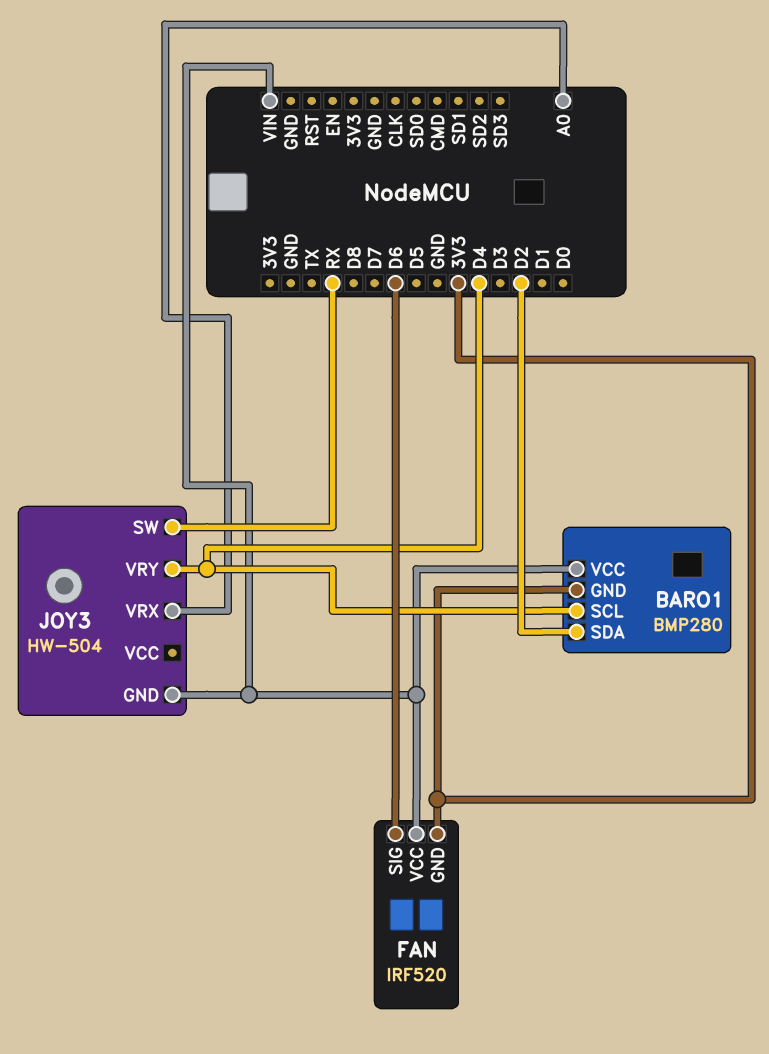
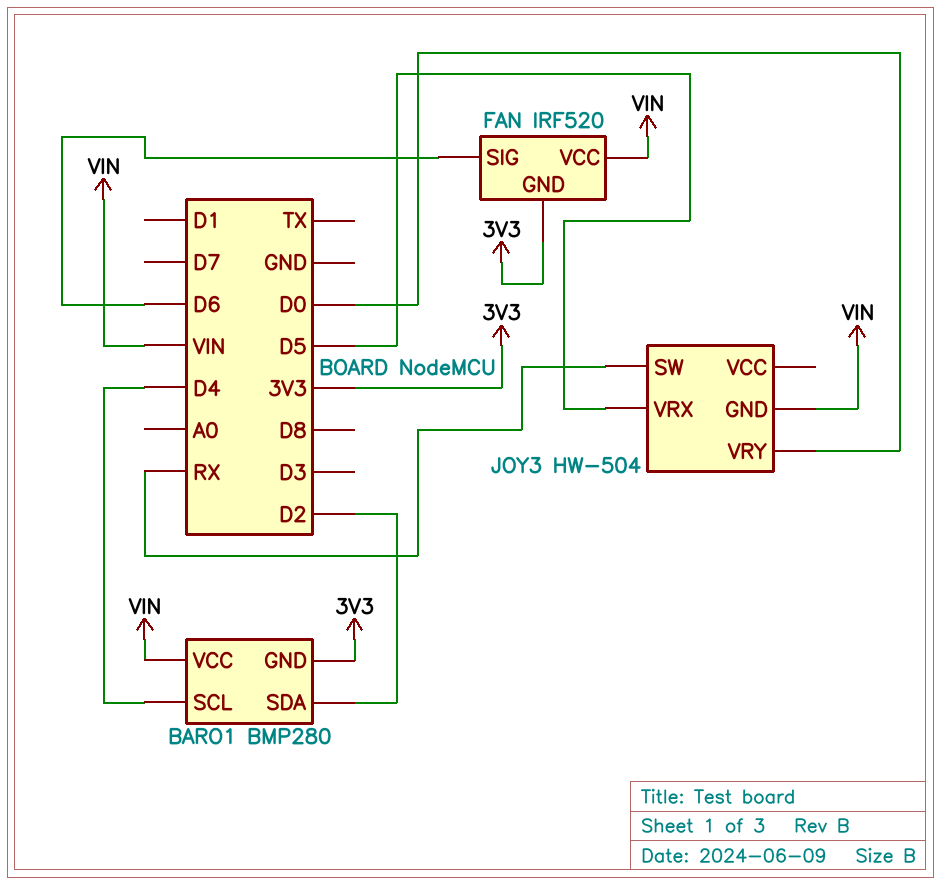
JOY3 pin VRX: A0 -> D5
JOY3 pin VRY: D4 -> D0

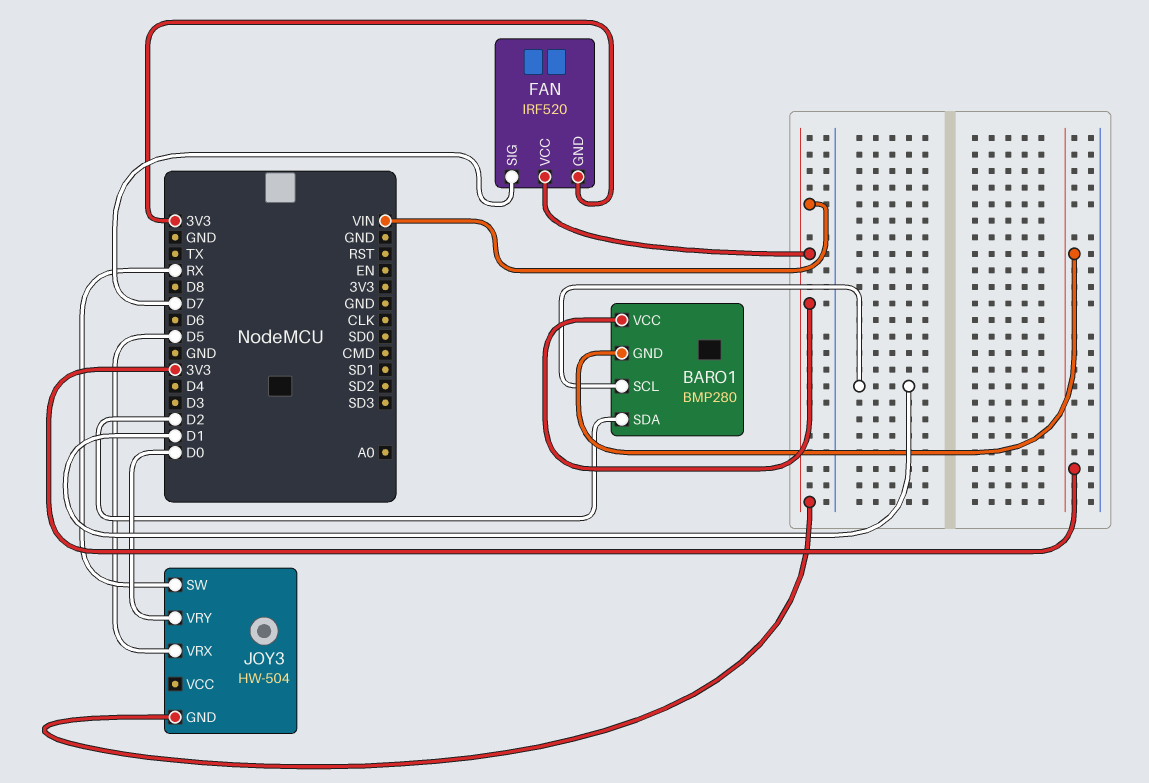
BARO1 pin SCL: D4 -> D1
FAN pin SIG: D6 -> D7

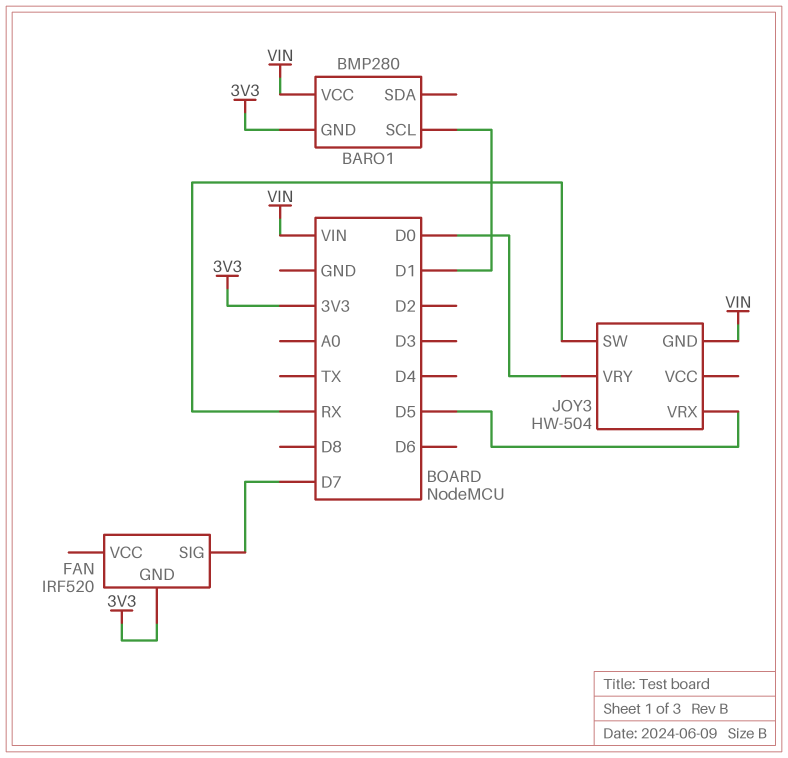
BARO1 pin SDA: D2 -> none
FAN pin VCC: VIN -> none

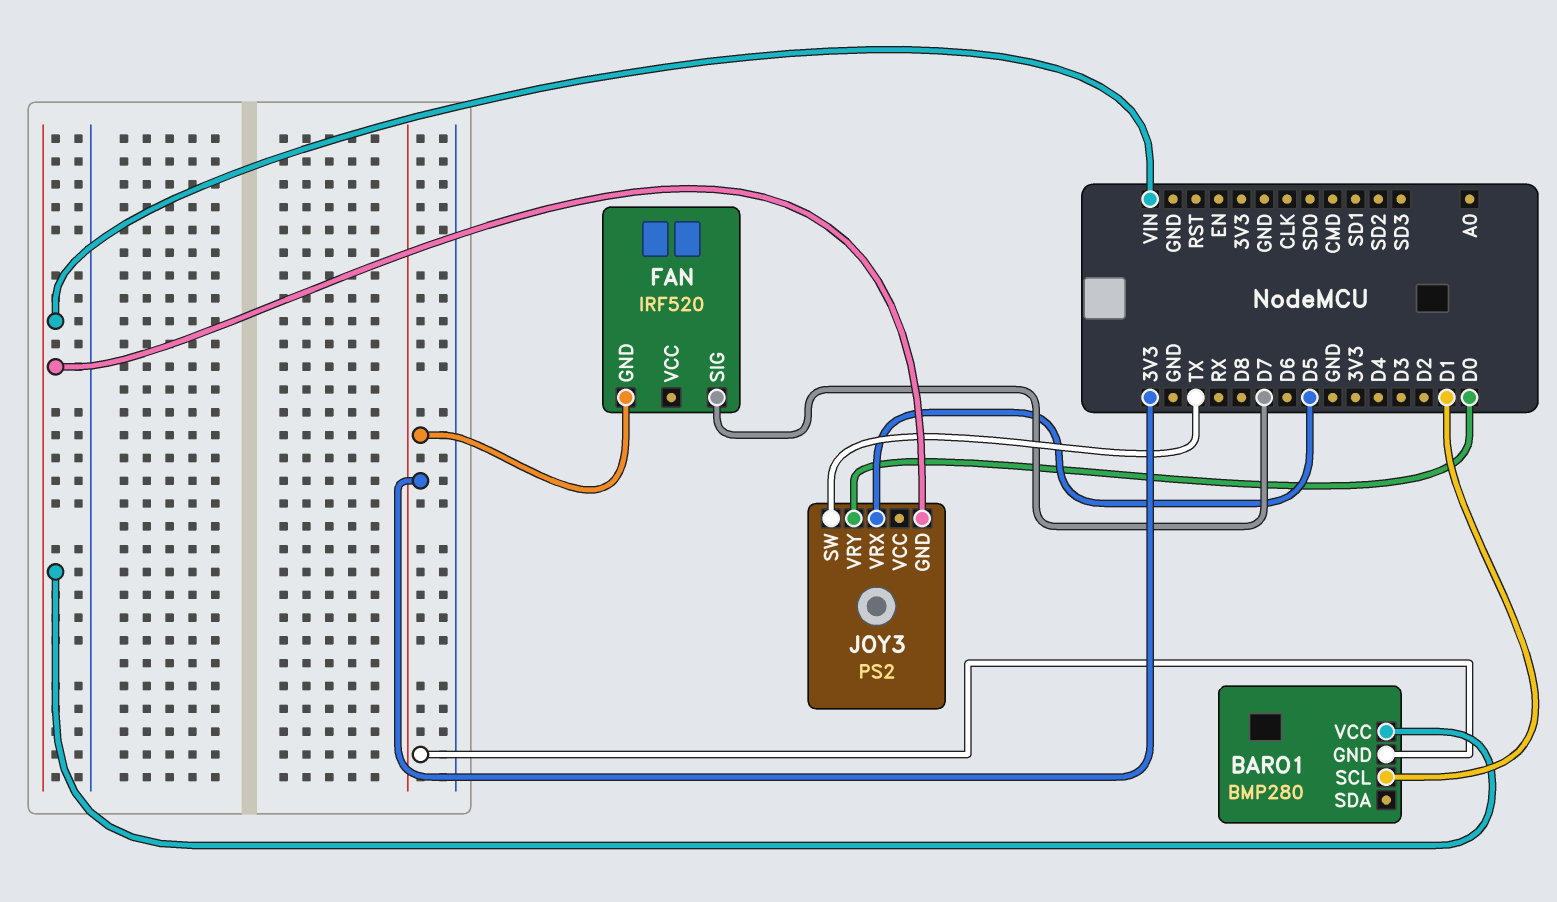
JOY3: HW-504 -> PS2
JOY3 pin SW: RX -> TX

